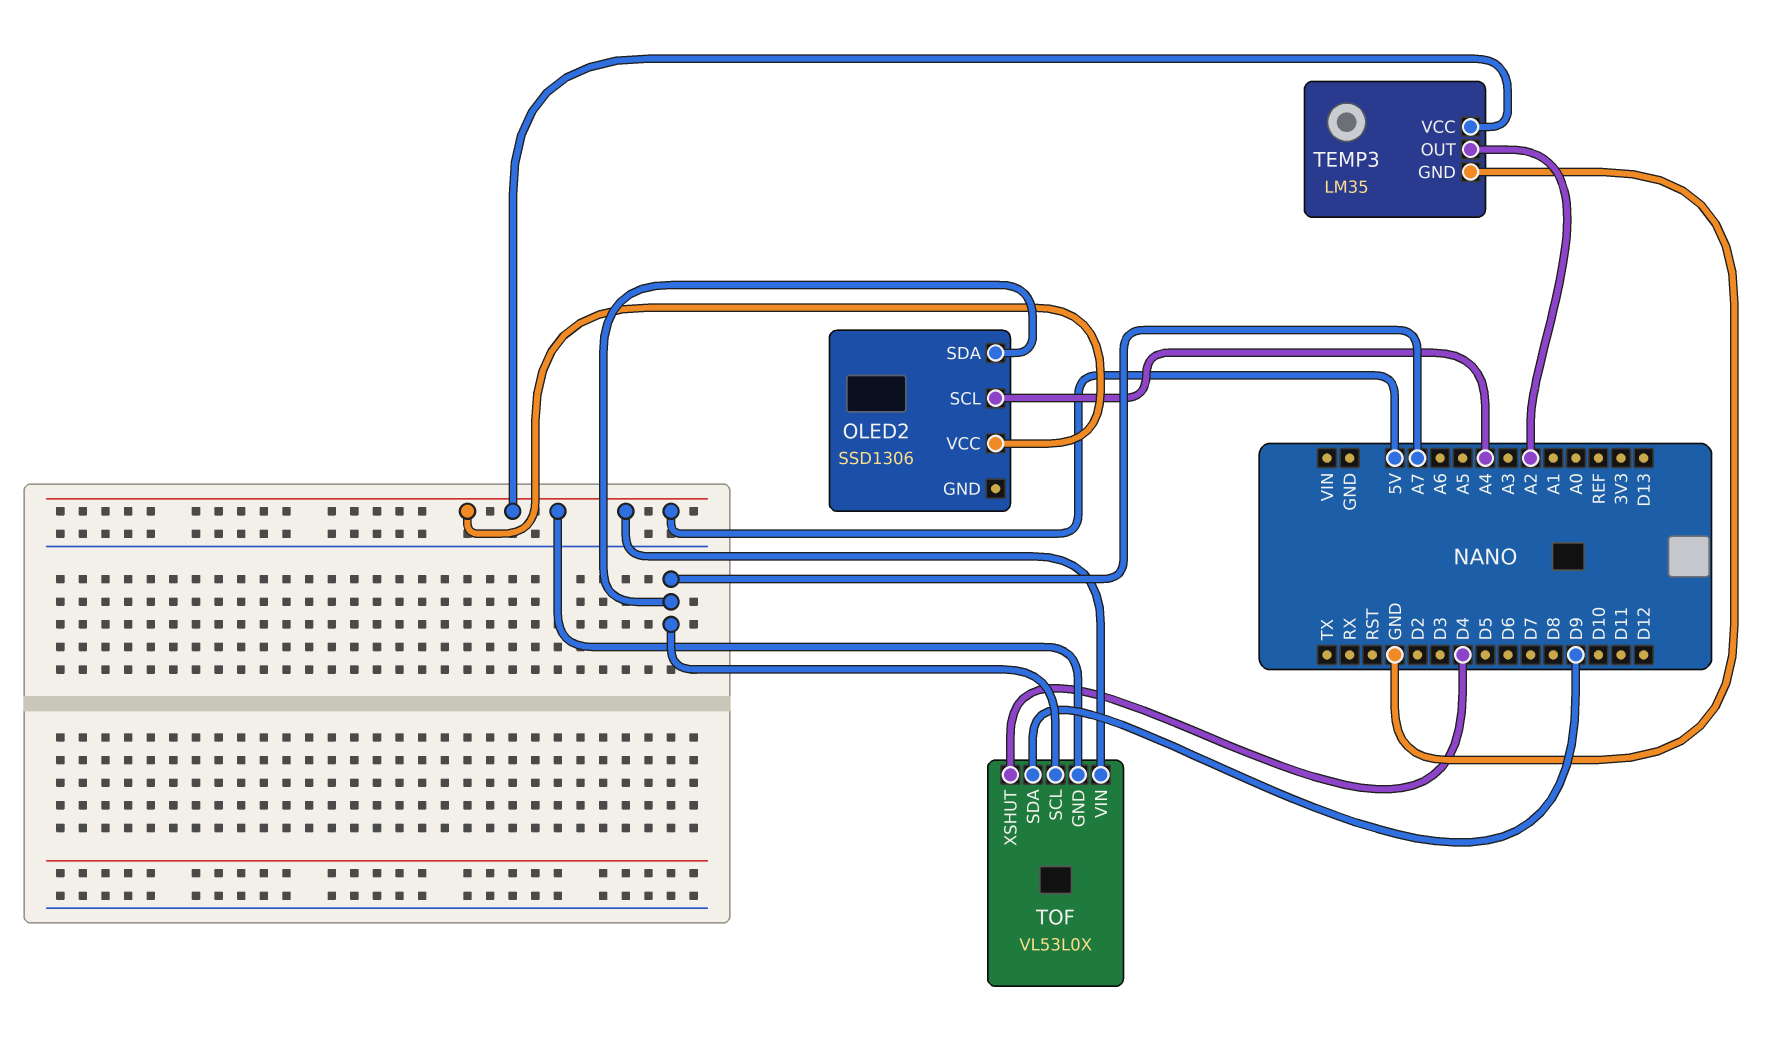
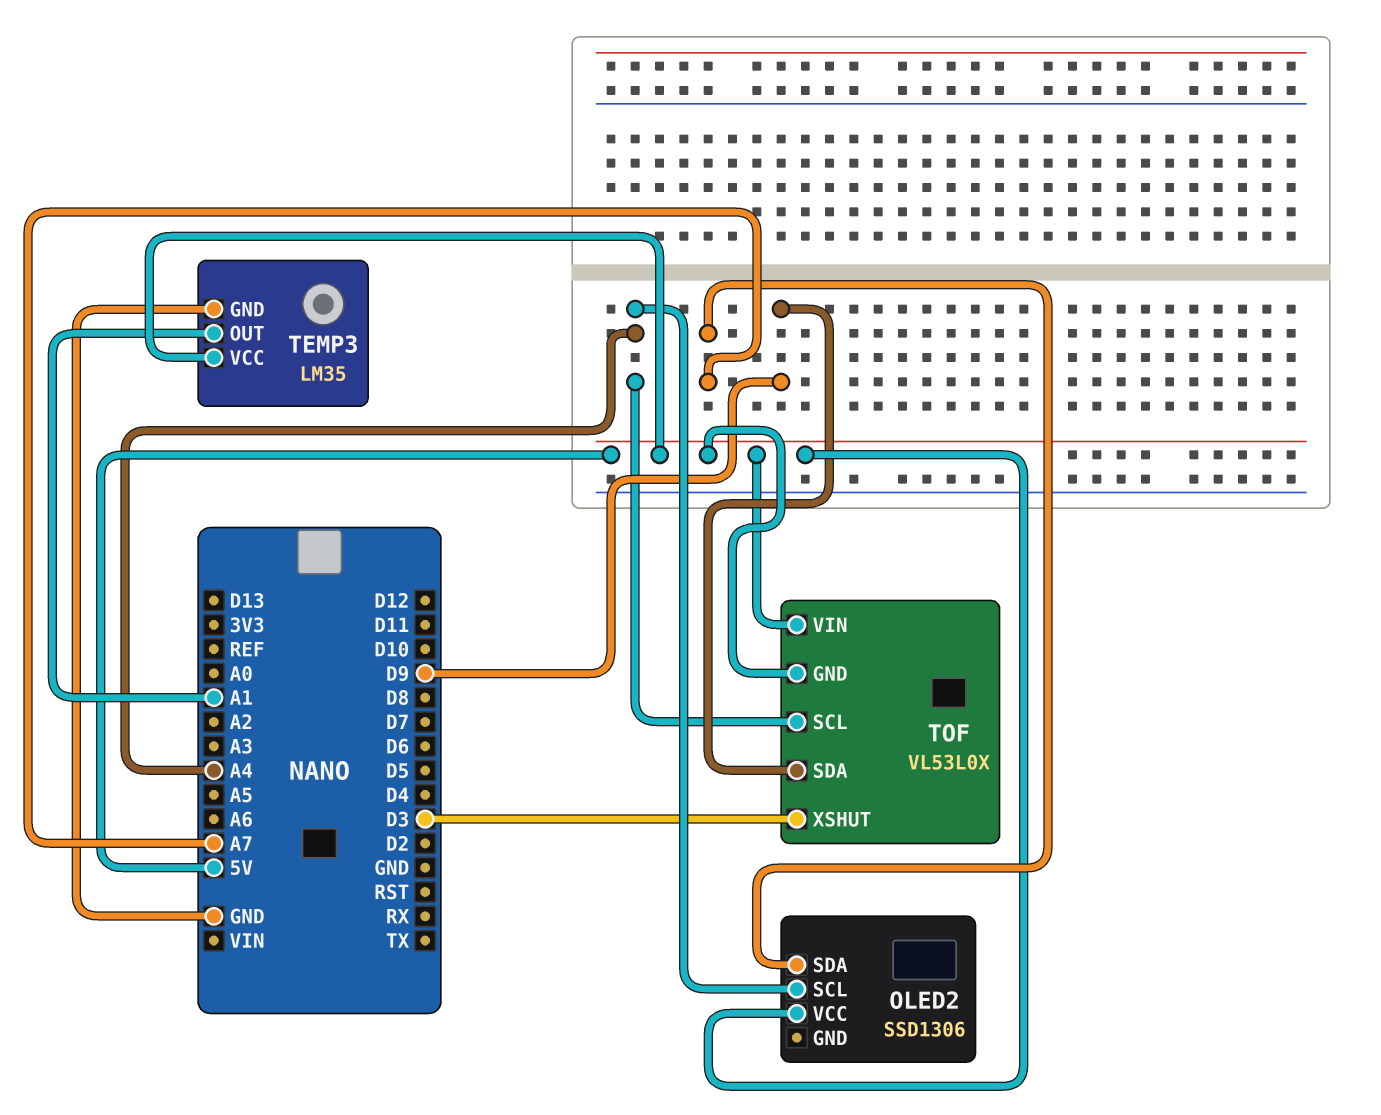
TEMP3 pin OUT: A2 -> A1
TOF pin SCL: A7 -> A4
TOF pin XSHUT: D4 -> D3

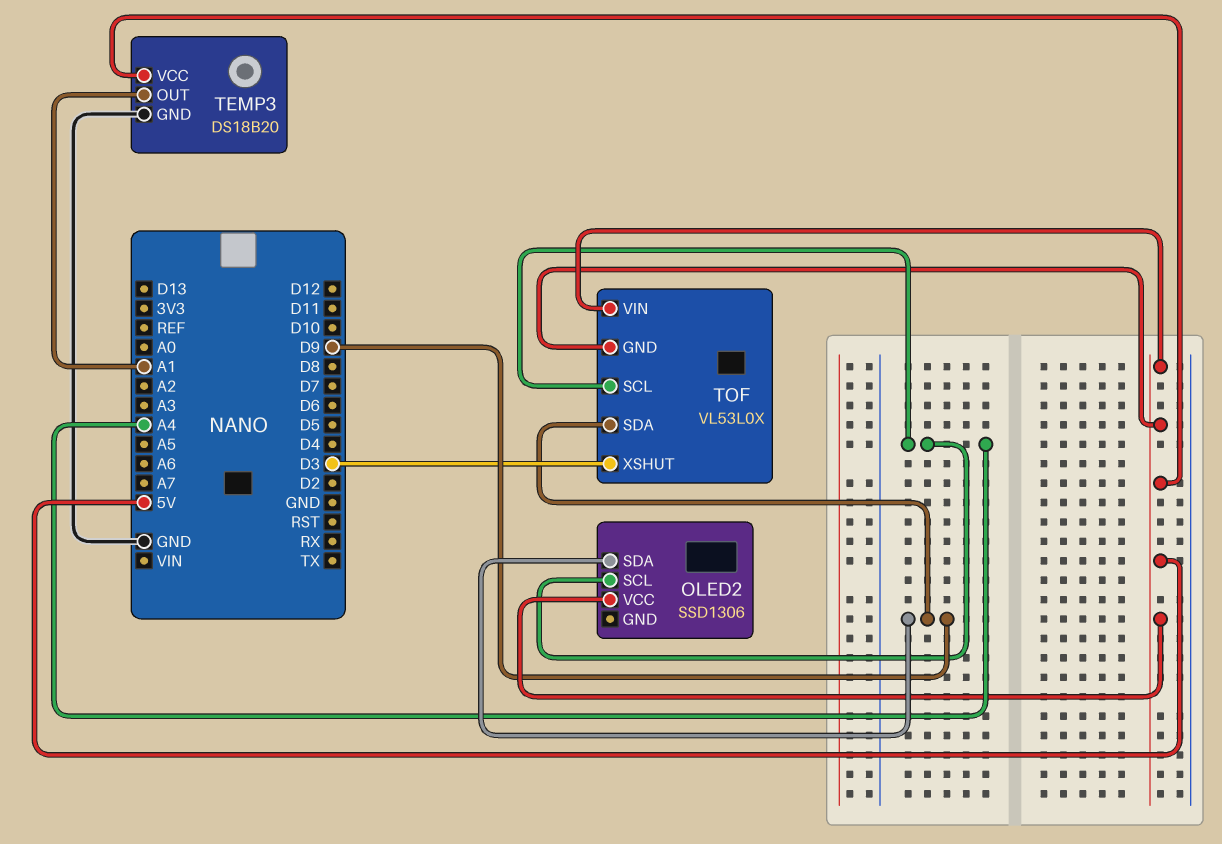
OLED2 pin SDA: A7 -> D9
TEMP3: LM35 -> DS18B20

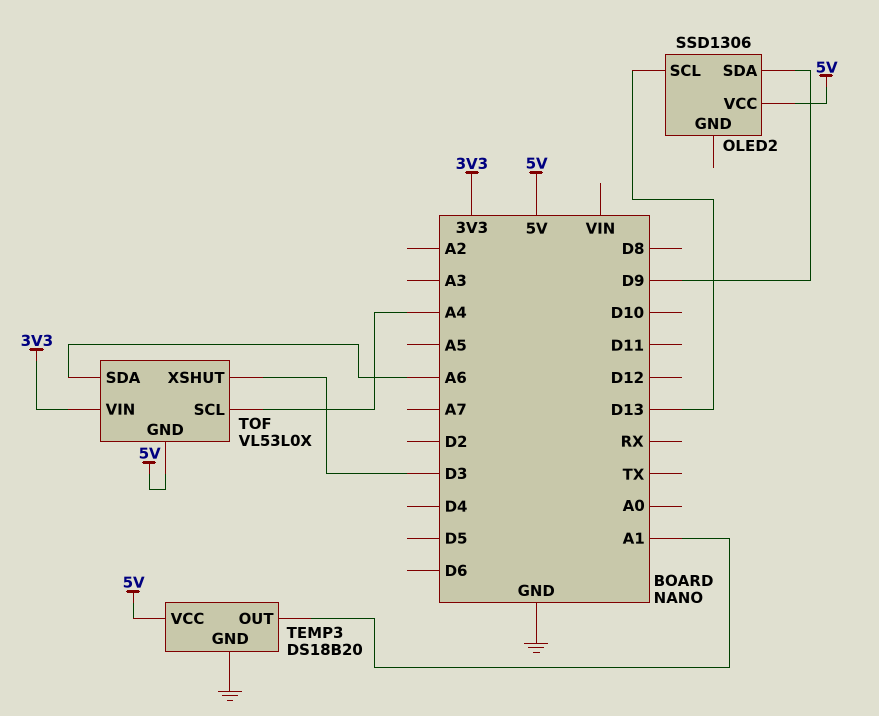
OLED2 pin SCL: A4 -> D13
TOF pin SDA: D9 -> A6
TOF pin VIN: 5V -> 3V3

